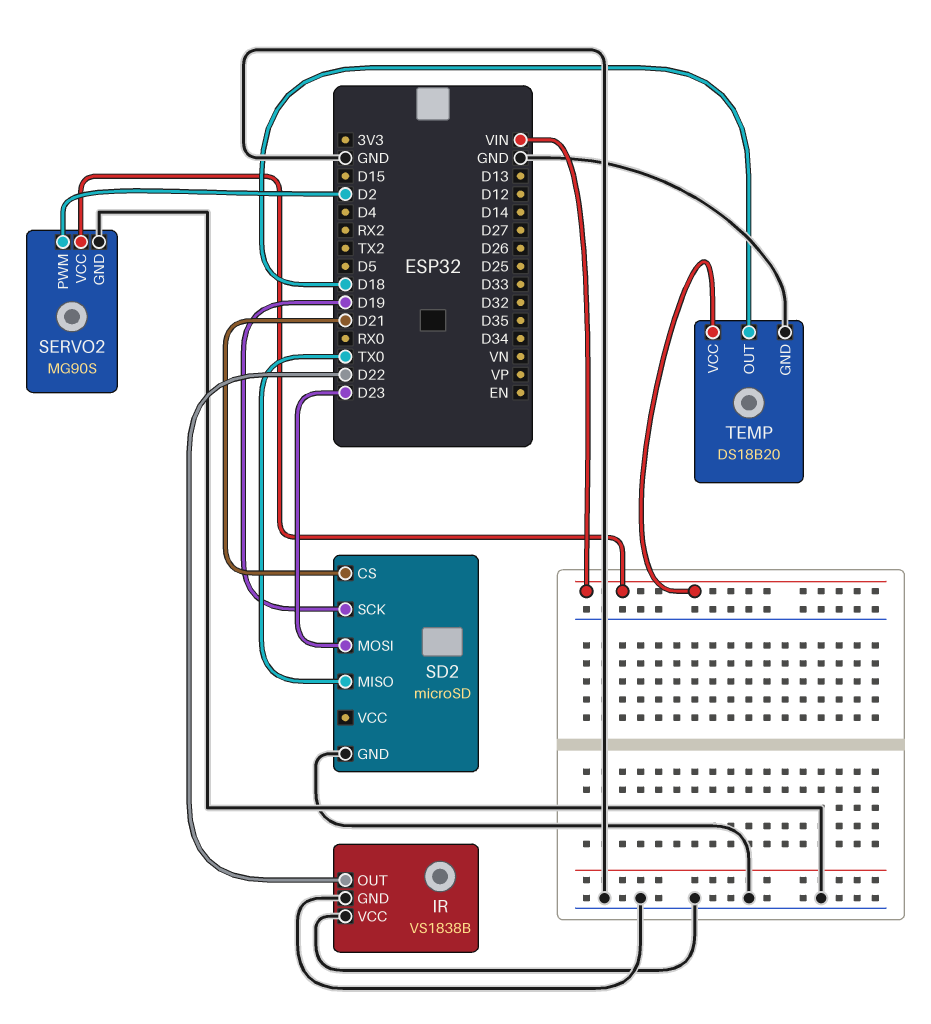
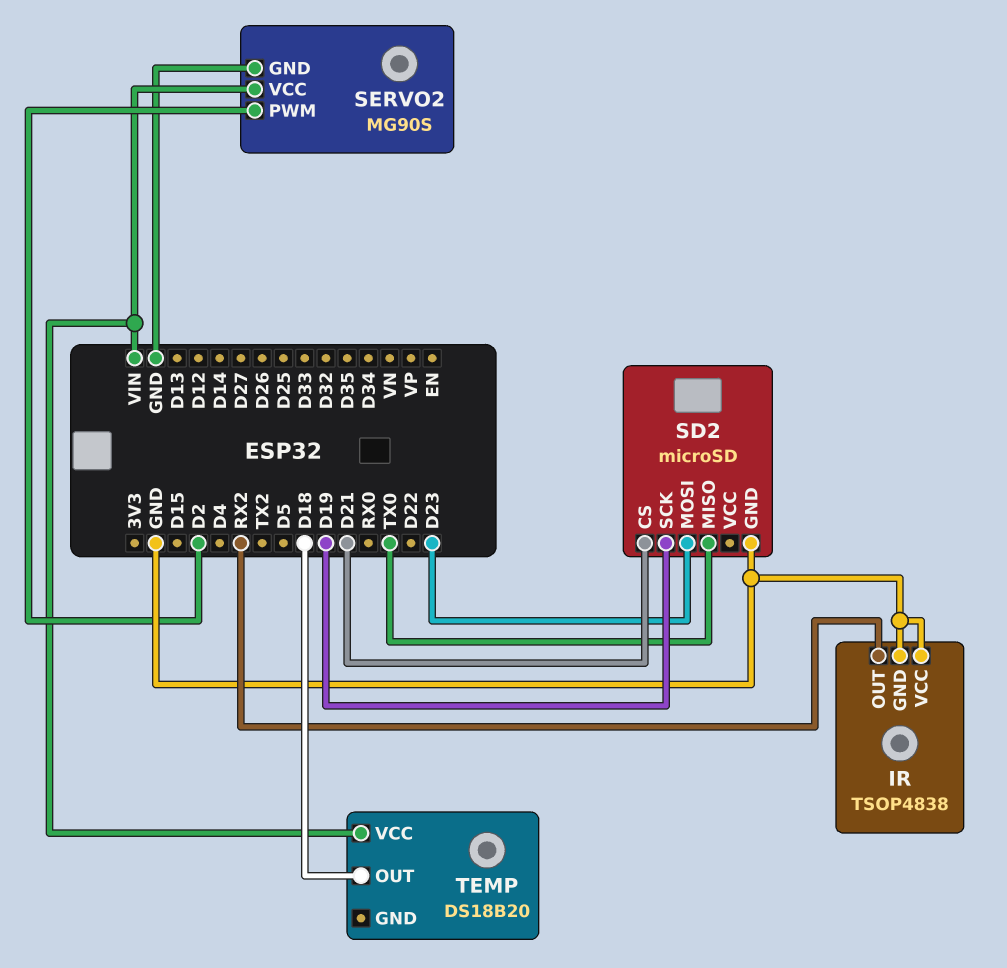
IR: VS1838B -> TSOP4838
IR pin OUT: D22 -> RX2
TEMP pin GND: GND -> none

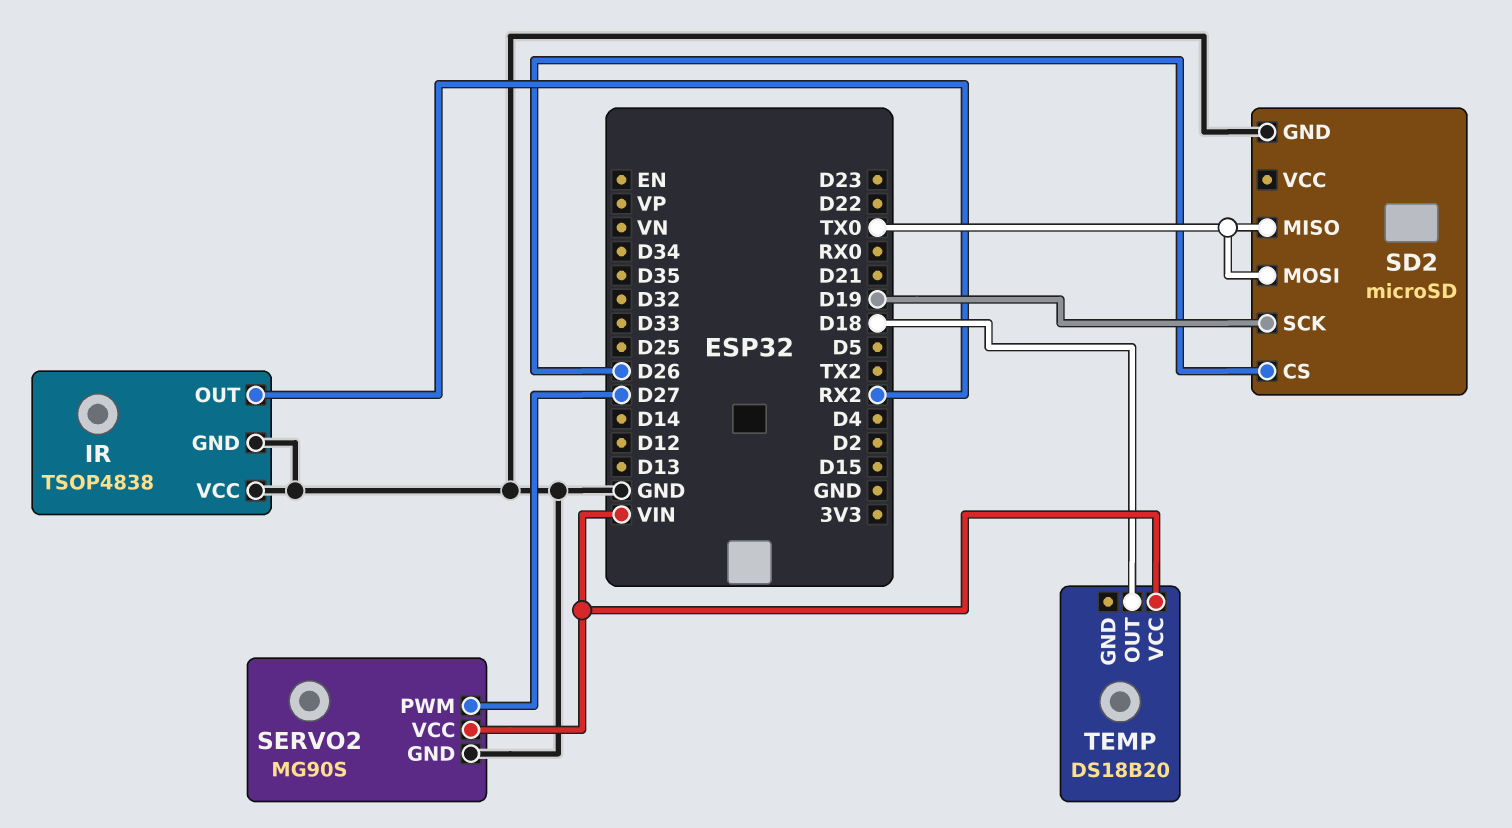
SD2 pin CS: D21 -> D26
SD2 pin MOSI: D23 -> TX0
SERVO2 pin PWM: D2 -> D27

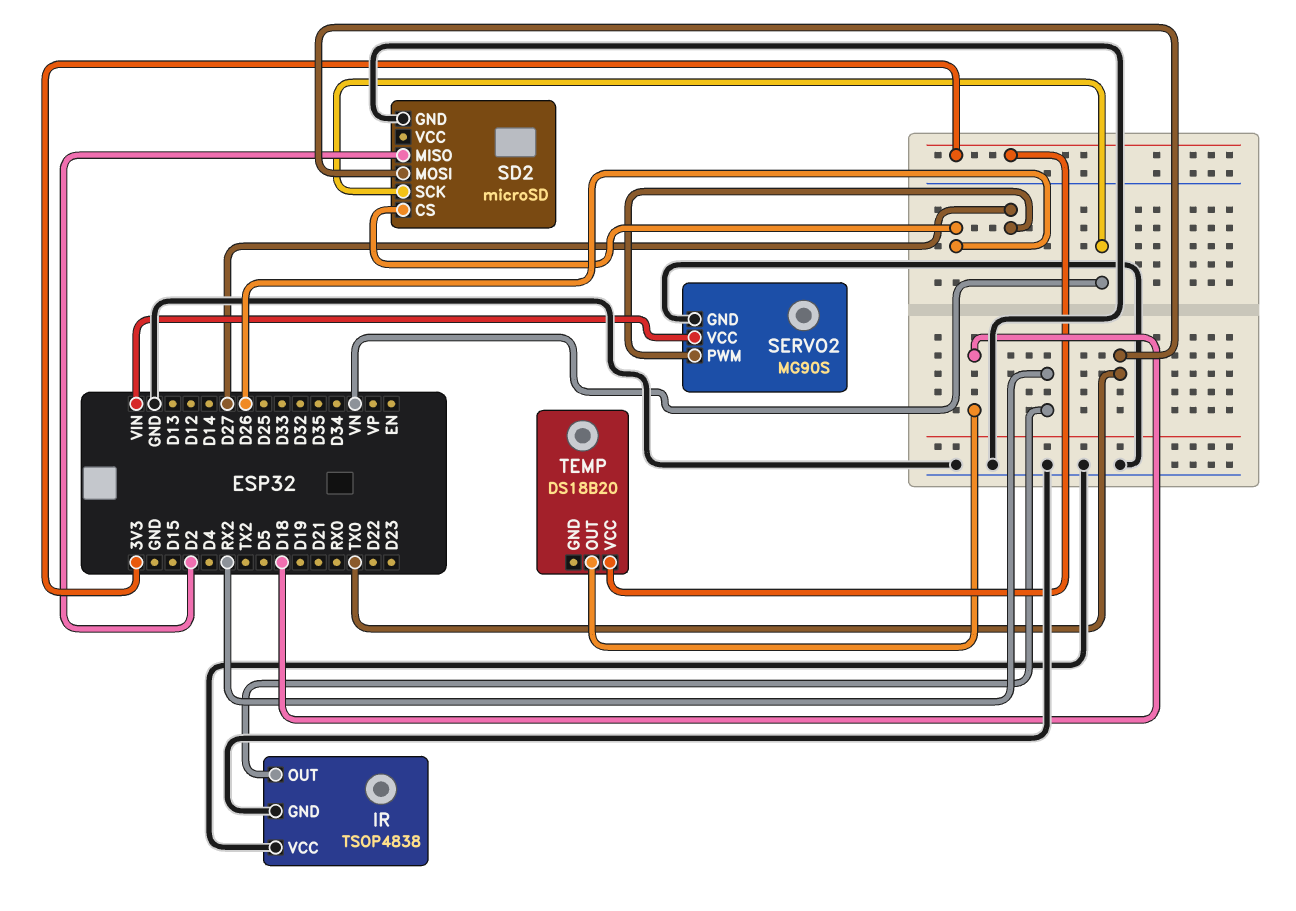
SD2 pin MISO: TX0 -> D2
SD2 pin SCK: D19 -> VN
TEMP pin VCC: VIN -> 3V3

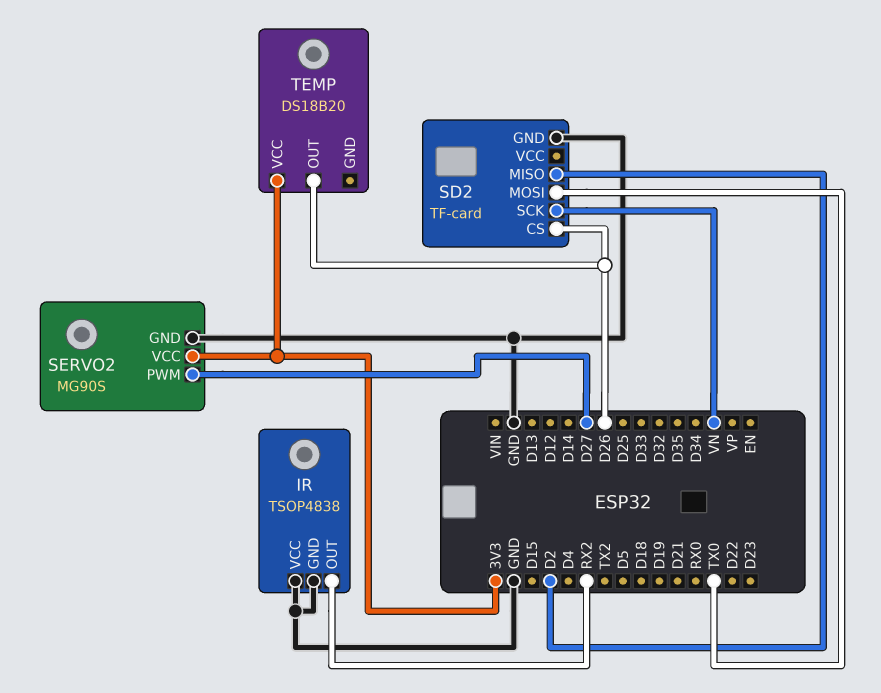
SD2: microSD -> TF-card
SERVO2 pin VCC: VIN -> 3V3
TEMP pin OUT: D18 -> D26

